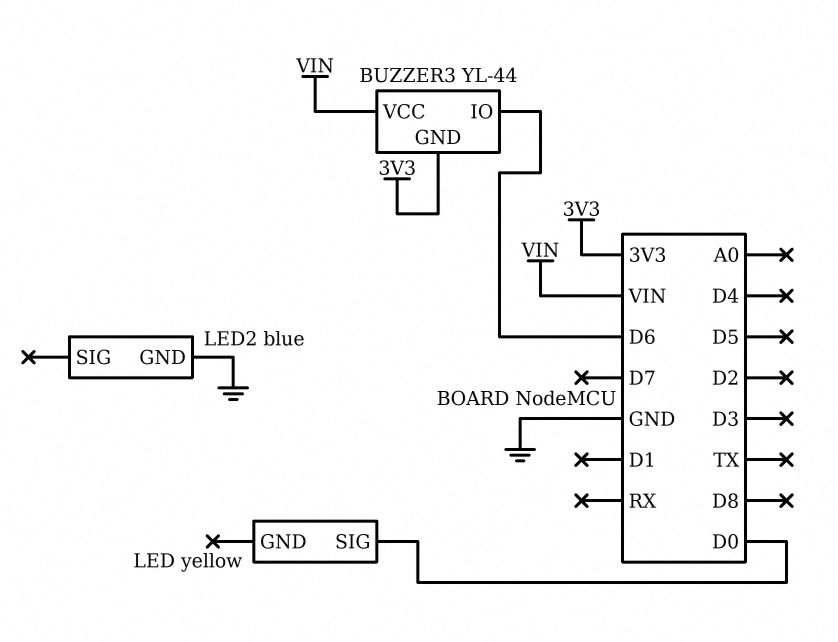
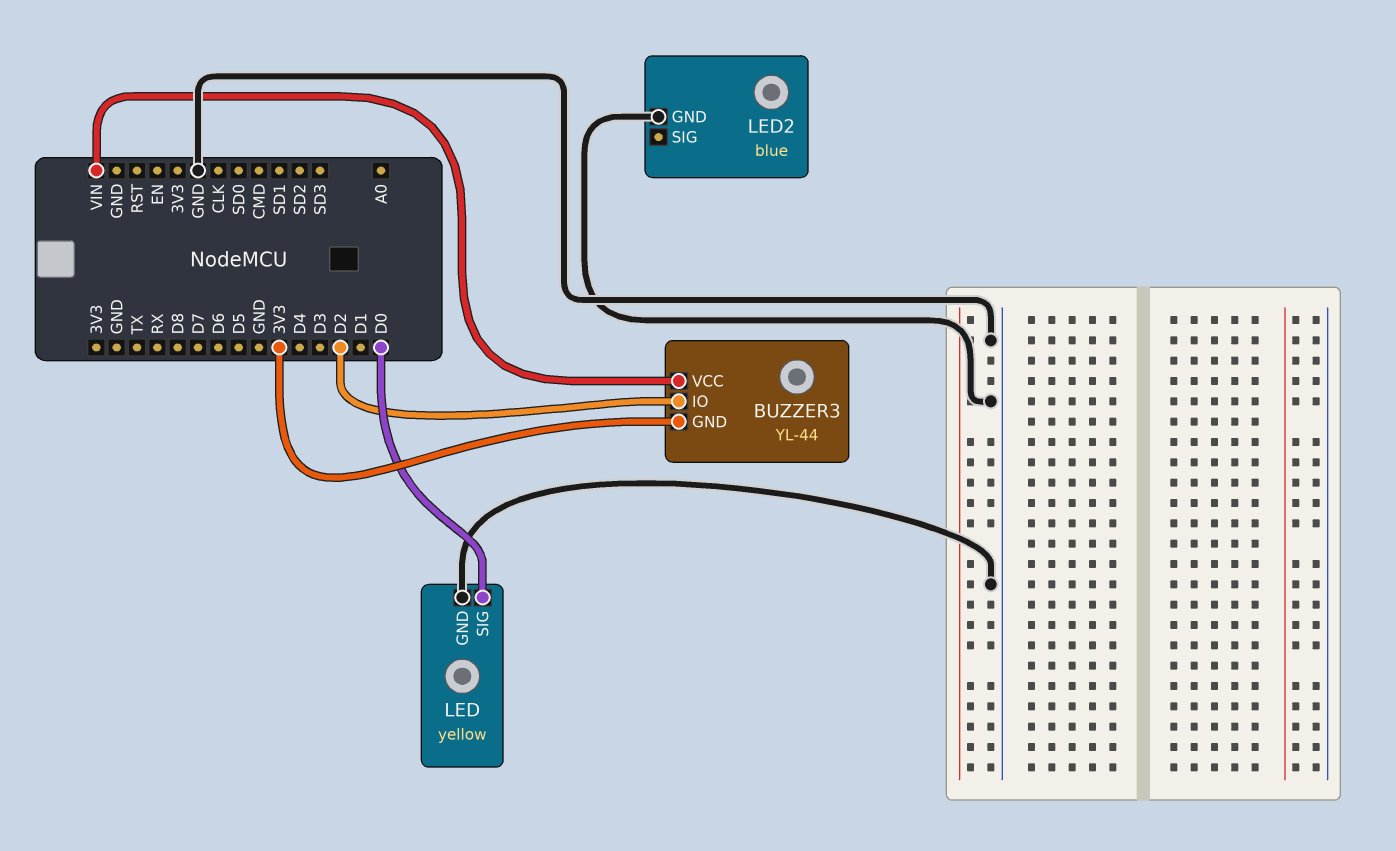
BUZZER3 pin IO: D6 -> D2
LED pin GND: none -> GND

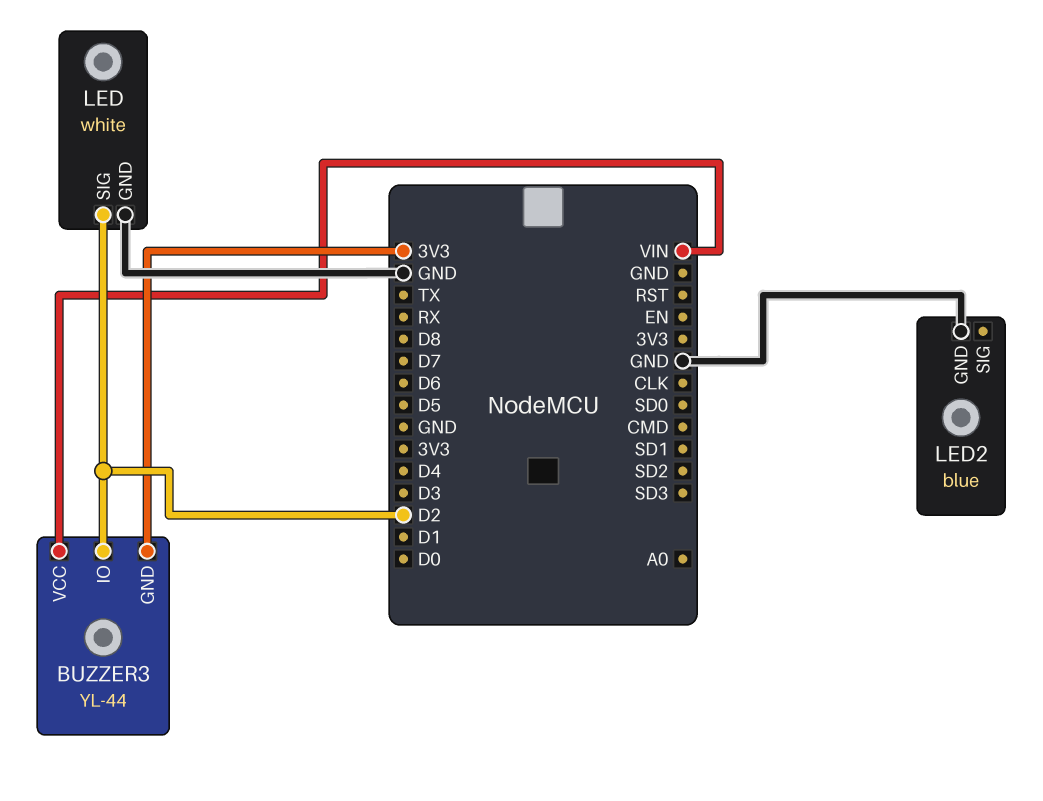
LED: yellow -> white
LED pin SIG: D0 -> D2

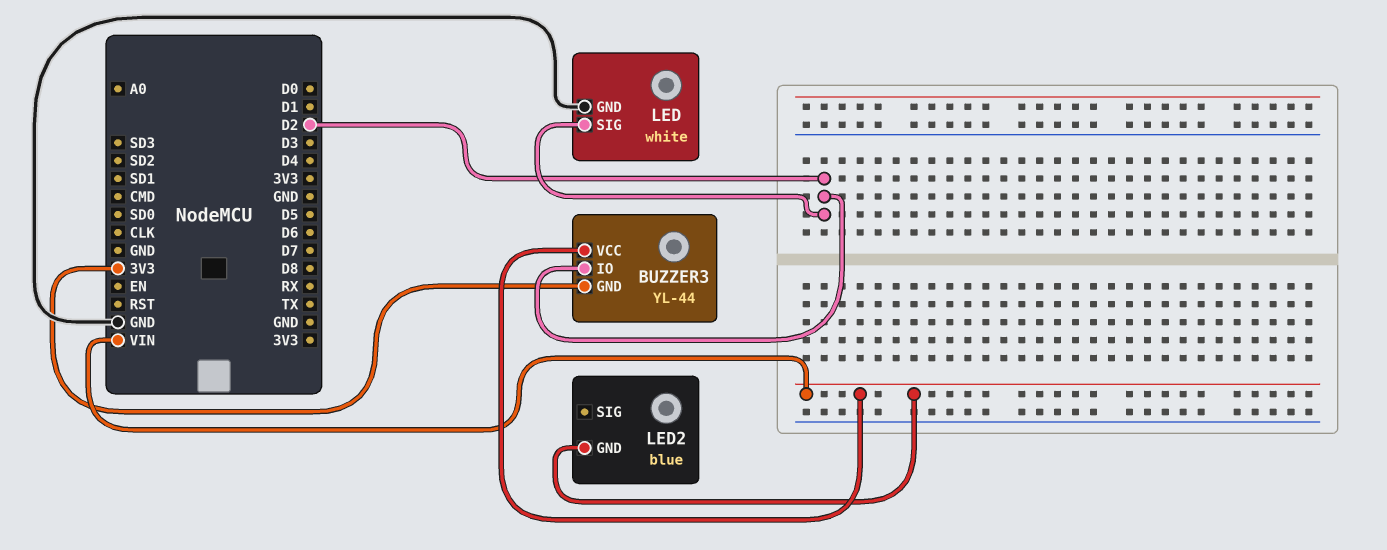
LED2 pin GND: GND -> VIN

